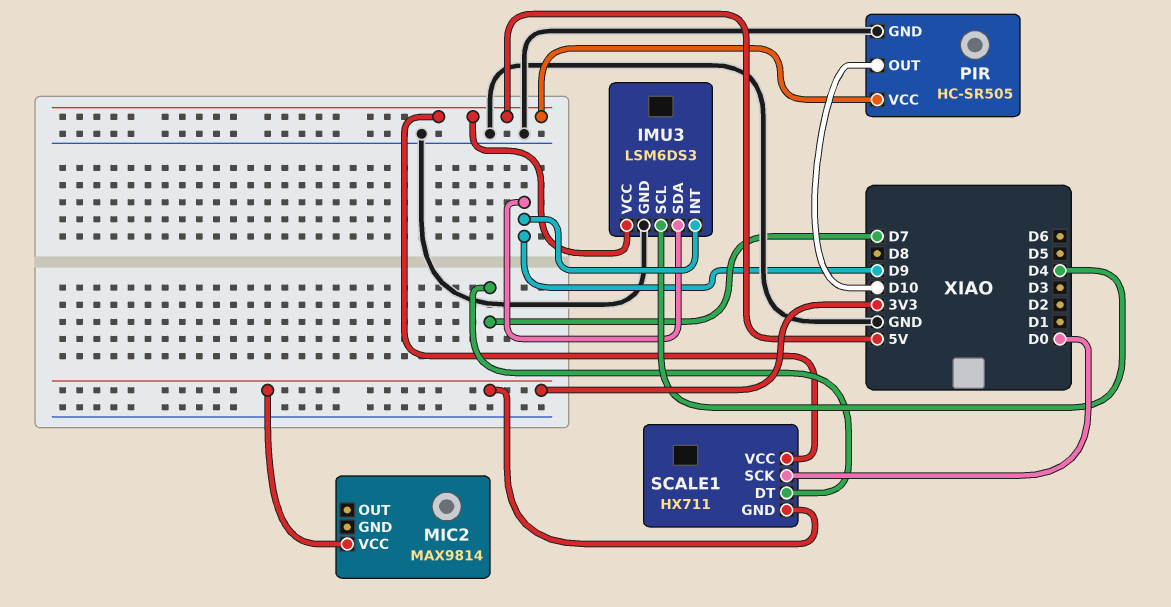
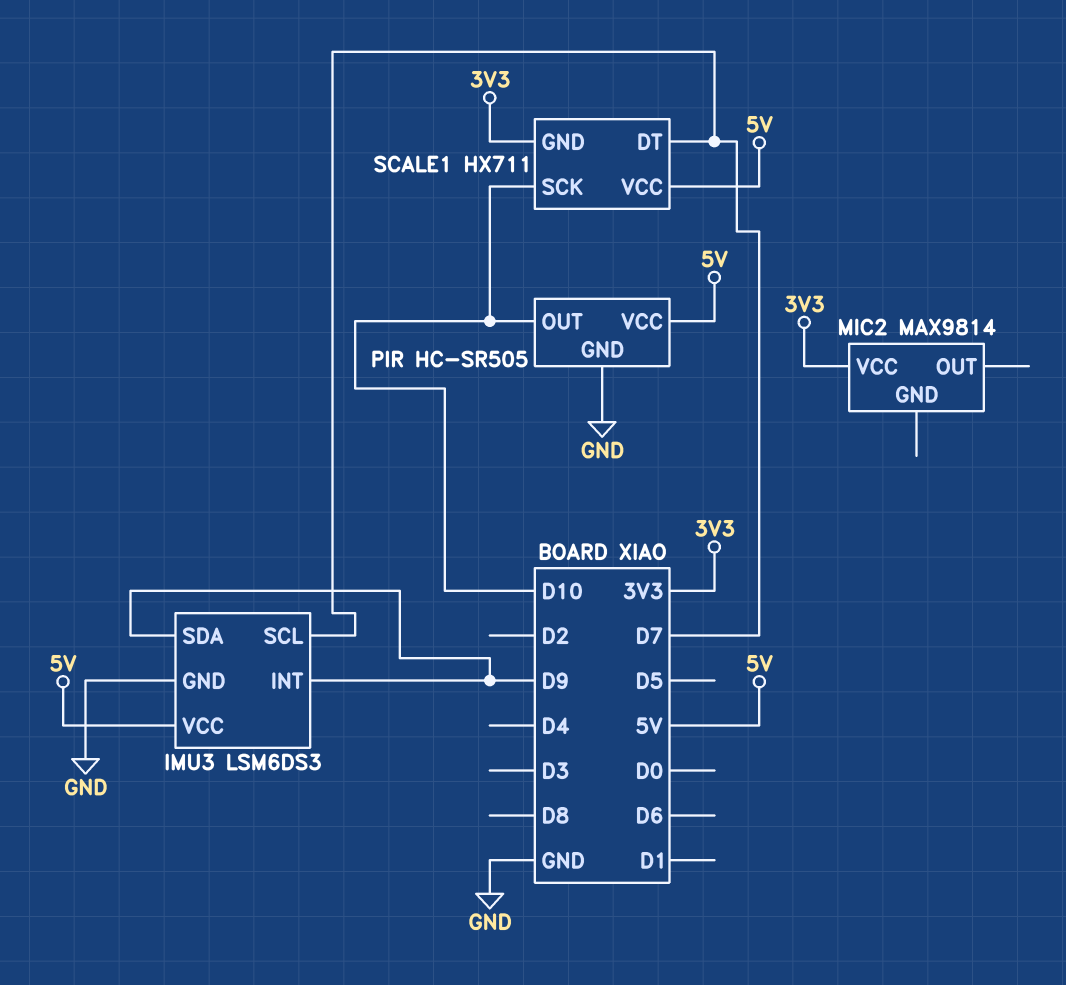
IMU3 pin SCL: D4 -> D7
SCALE1 pin SCK: D0 -> D10

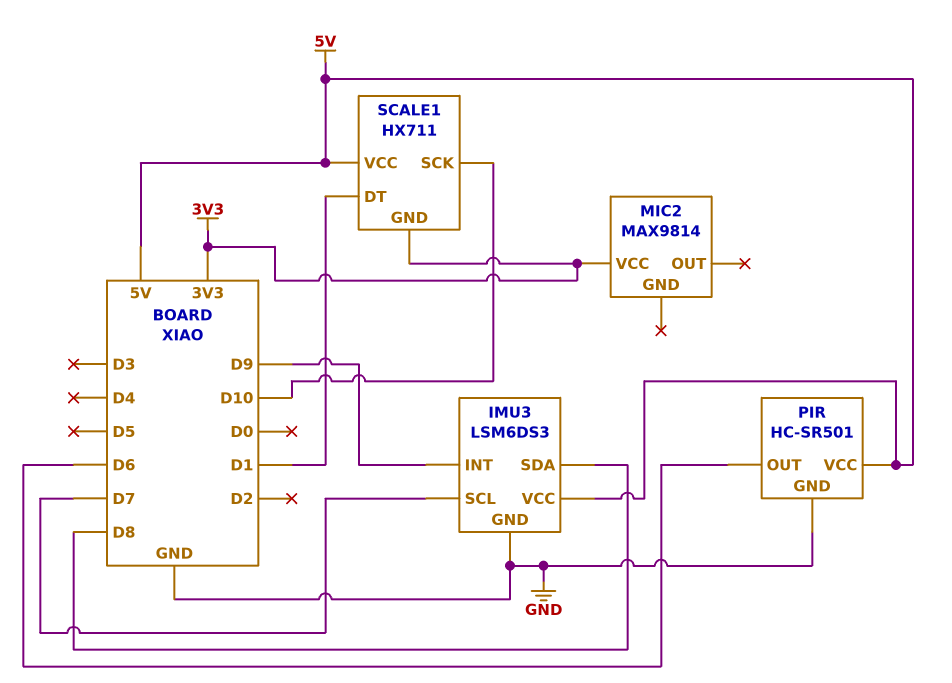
IMU3 pin SDA: D9 -> D8
PIR: HC-SR505 -> HC-SR501
PIR pin OUT: D10 -> D6
SCALE1 pin DT: D7 -> D1

